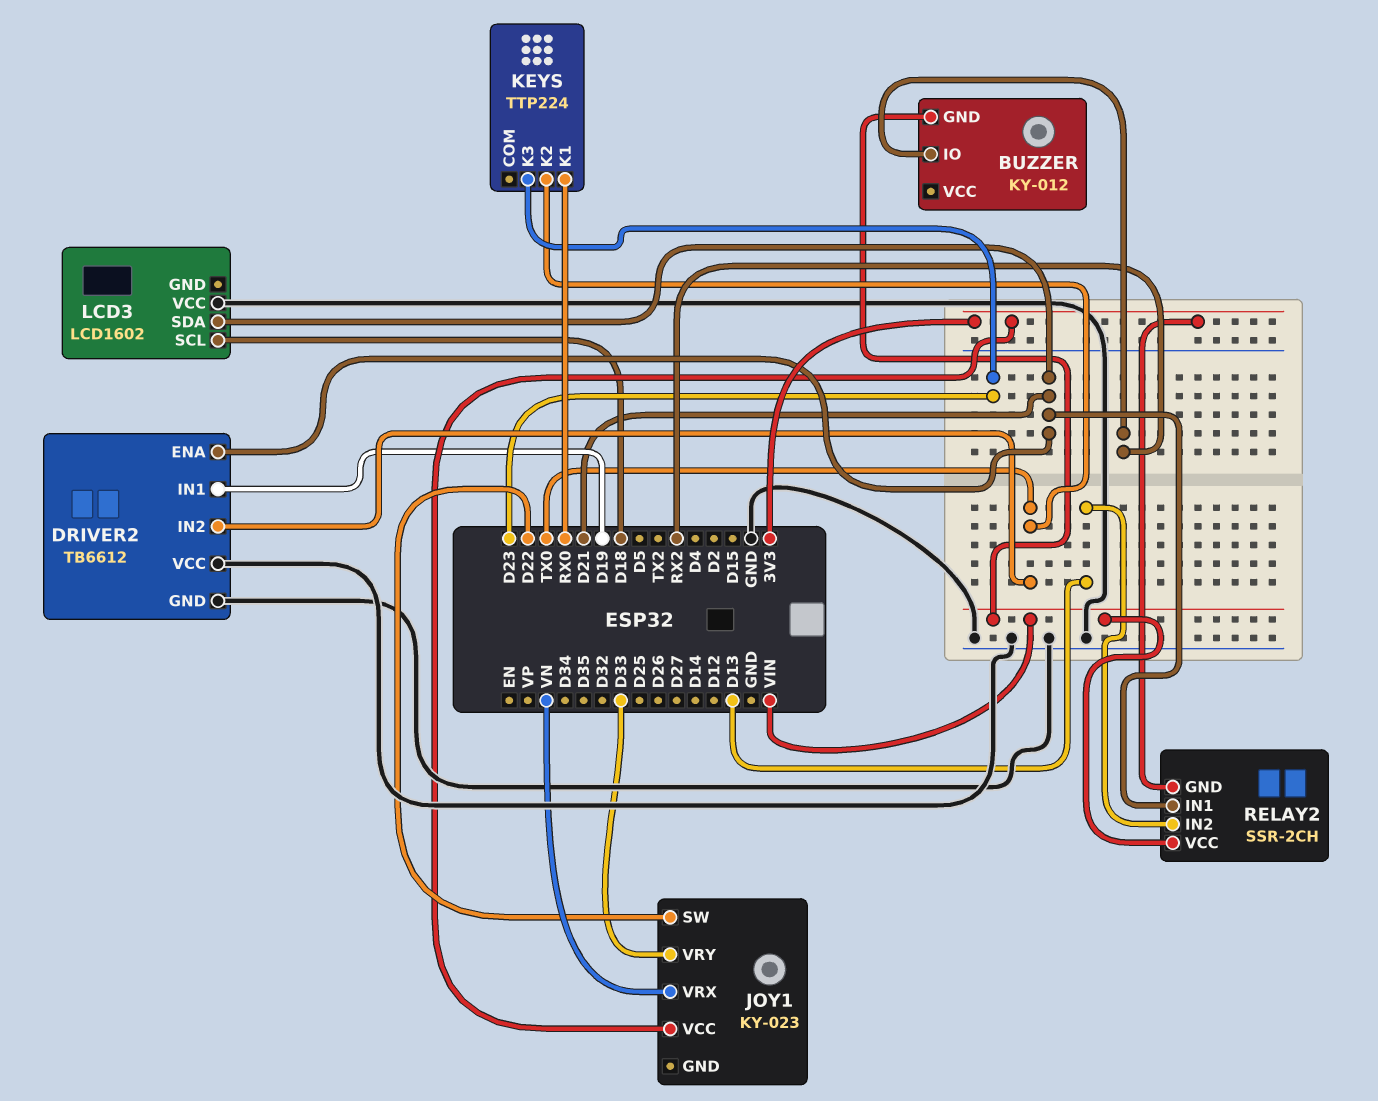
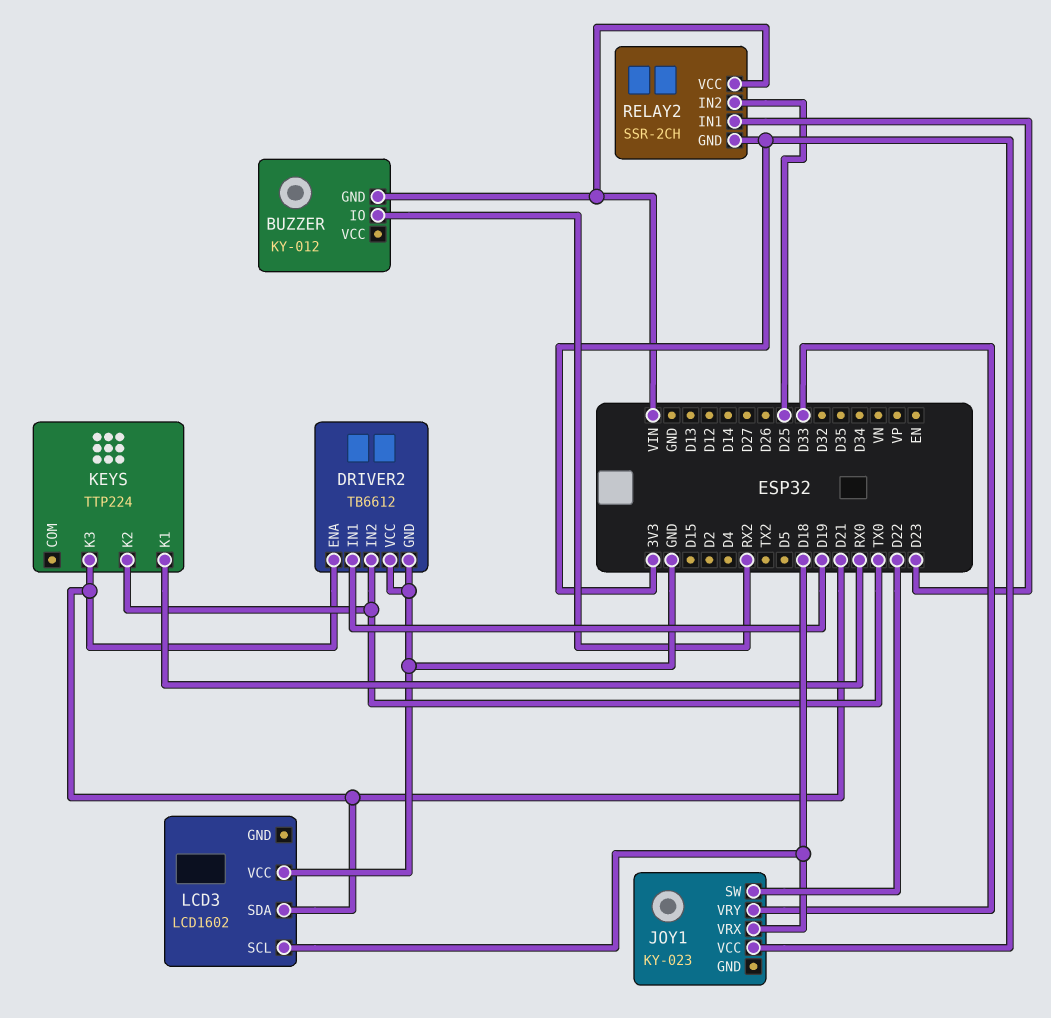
JOY1 pin VRX: VN -> D18
KEYS pin K3: D23 -> D21
RELAY2 pin IN1: D21 -> D23
RELAY2 pin IN2: D13 -> D25

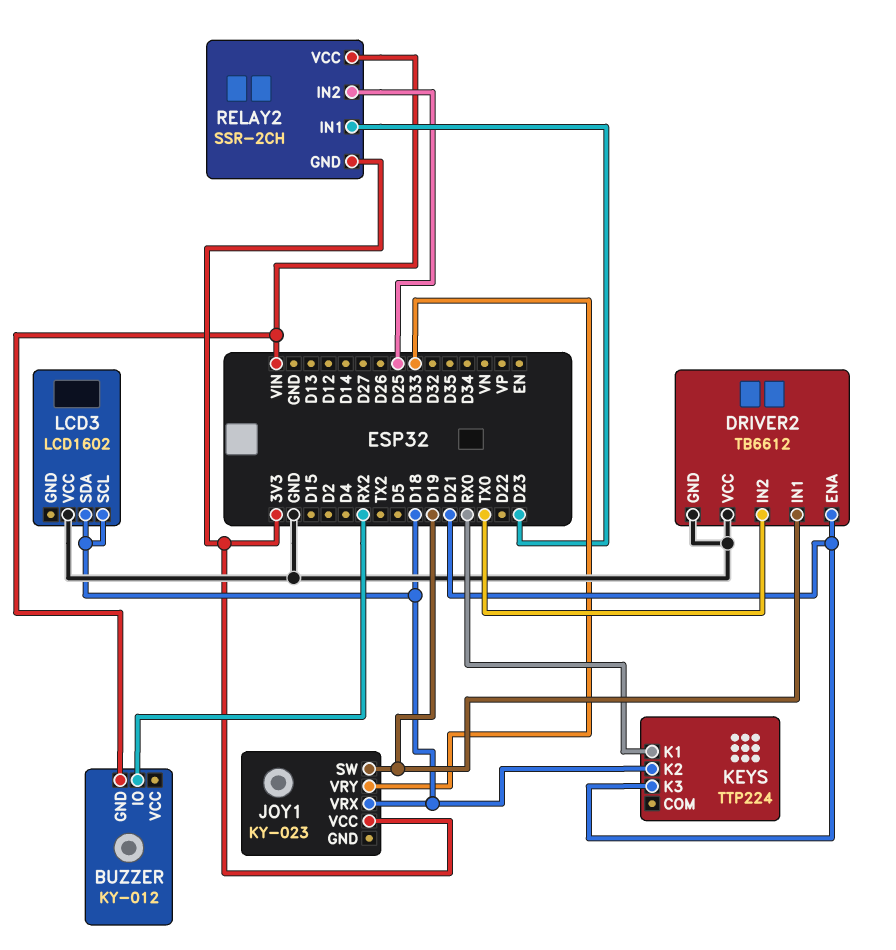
JOY1 pin SW: D22 -> D19
KEYS pin K2: TX0 -> D18
LCD3 pin SDA: D21 -> D18

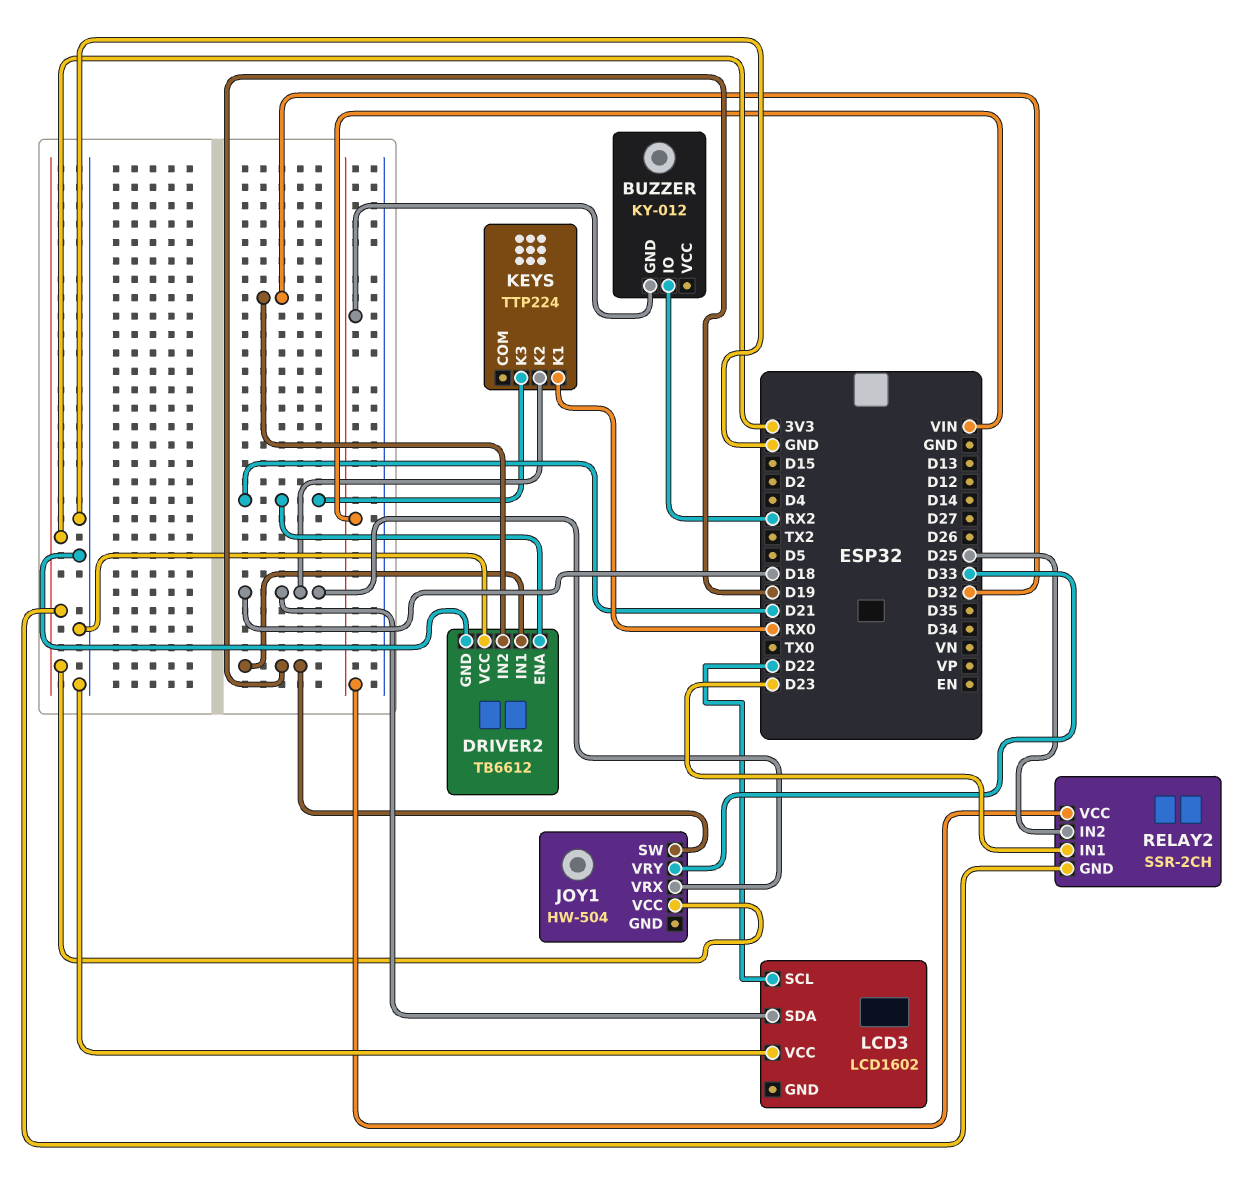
DRIVER2 pin IN2: TX0 -> D32
JOY1: KY-023 -> HW-504
LCD3 pin SCL: D18 -> D22

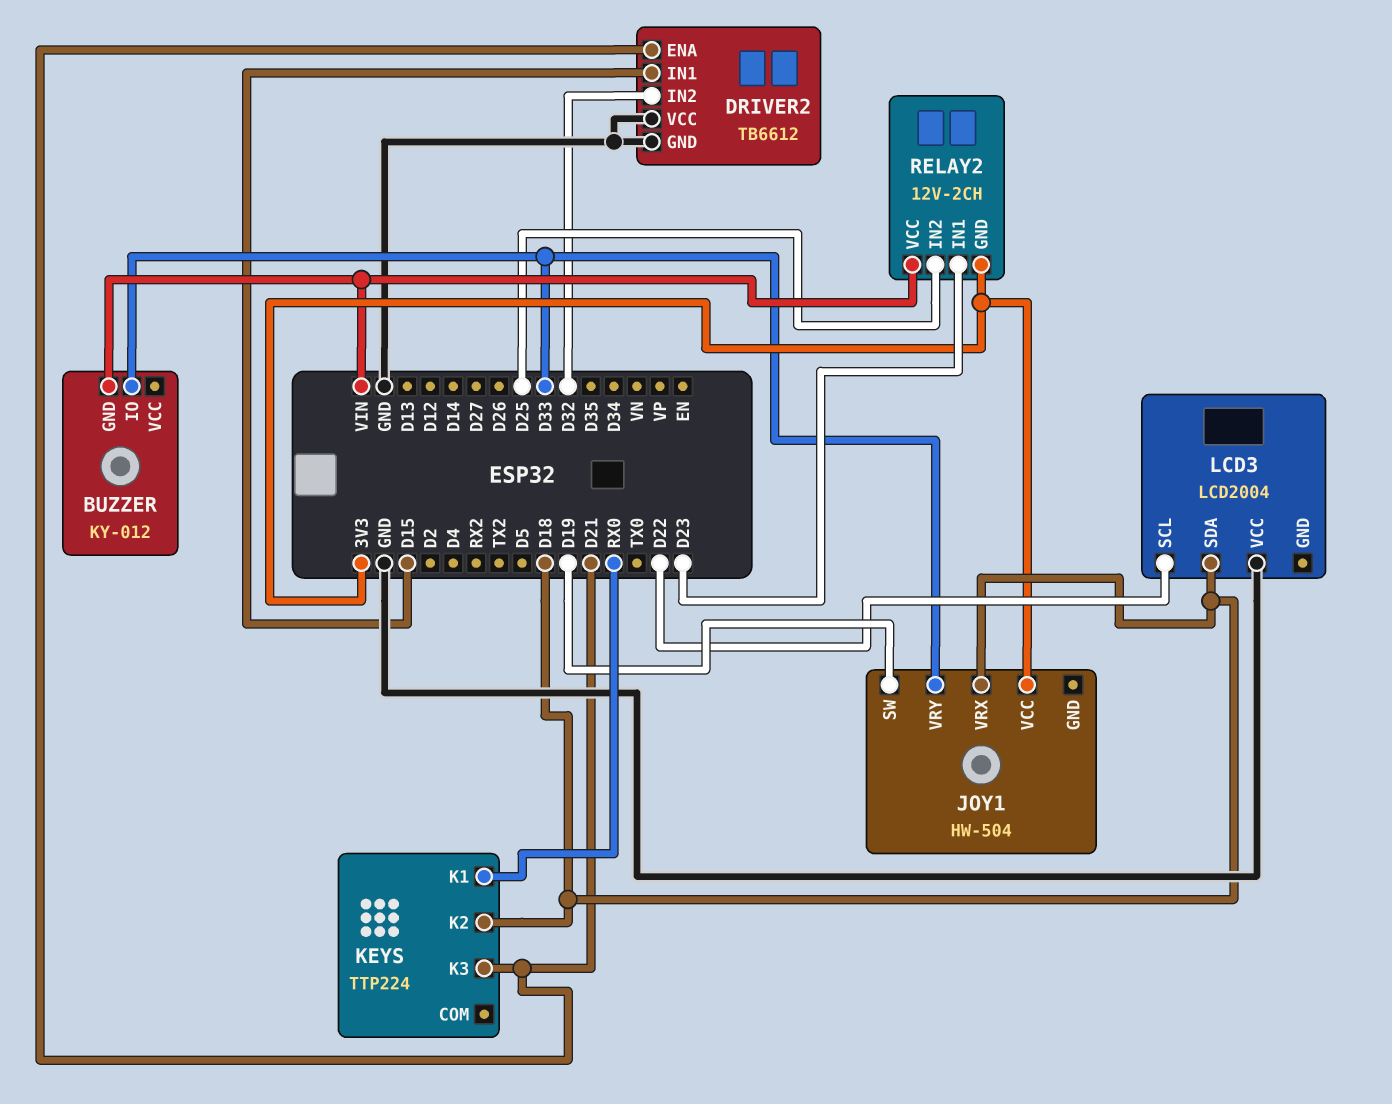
BUZZER pin IO: RX2 -> D33
DRIVER2 pin IN1: D19 -> D15
LCD3: LCD1602 -> LCD2004
RELAY2: SSR-2CH -> 12V-2CH

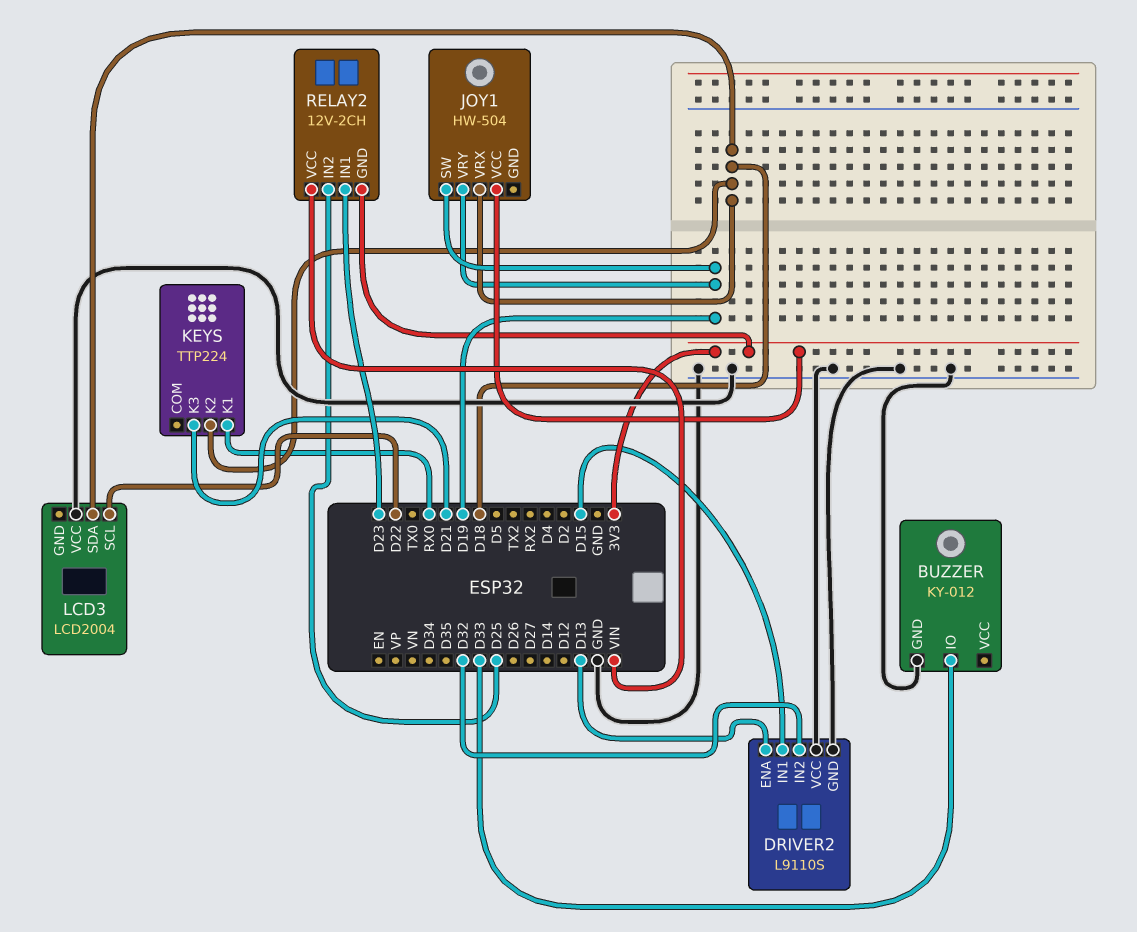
BUZZER pin GND: VIN -> GND
DRIVER2: TB6612 -> L9110S
DRIVER2 pin ENA: D21 -> D13
JOY1 pin VRY: D33 -> D19

